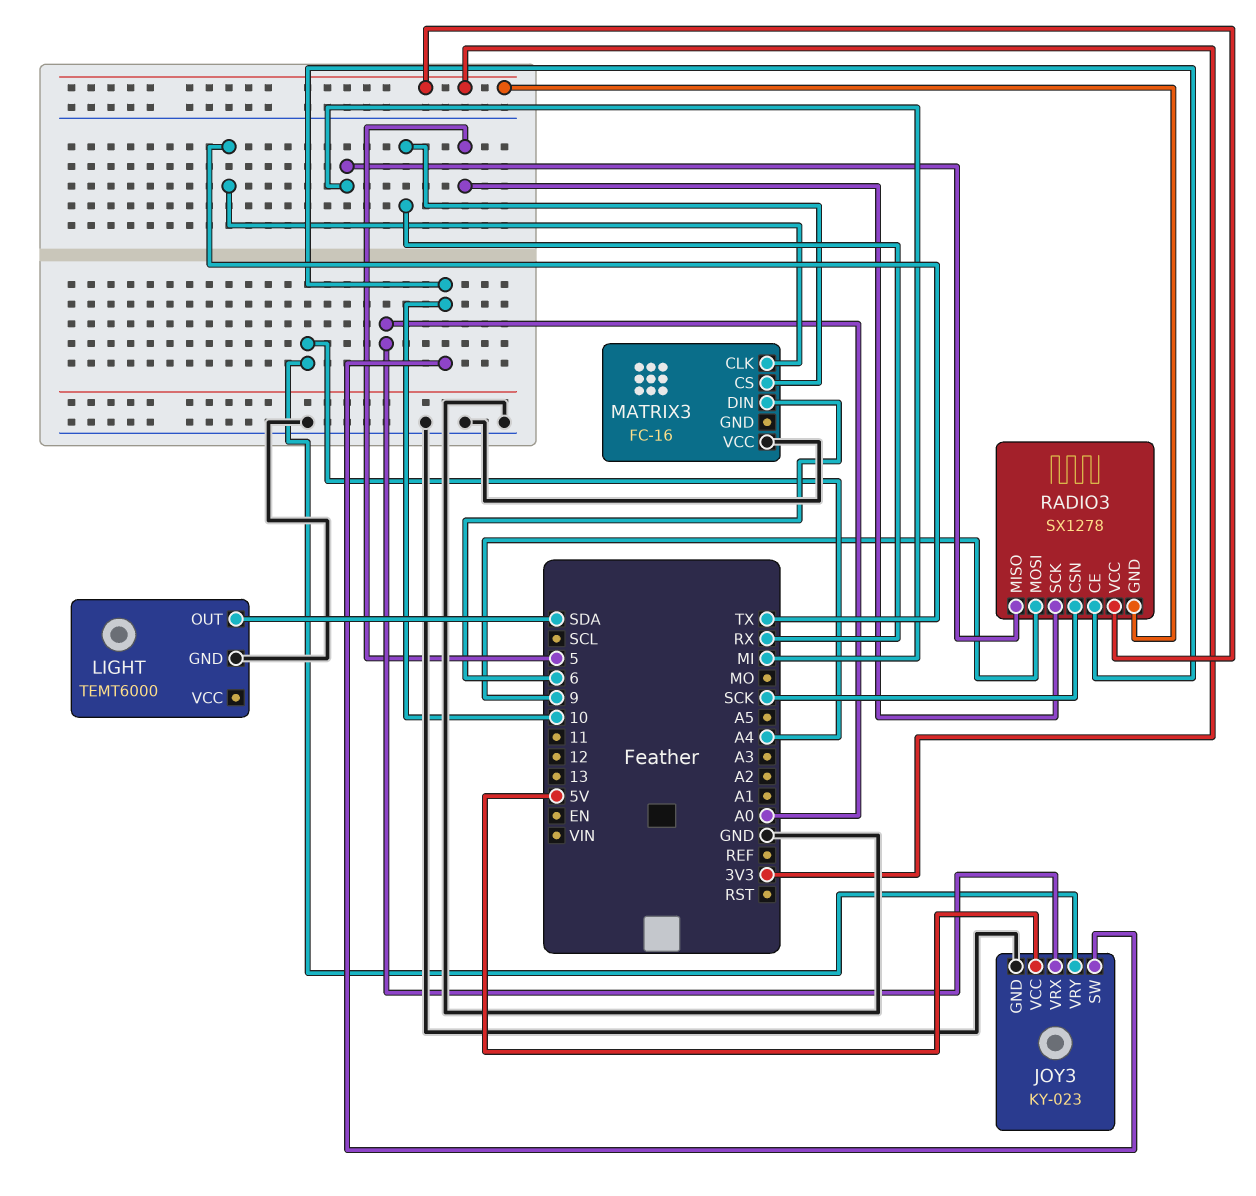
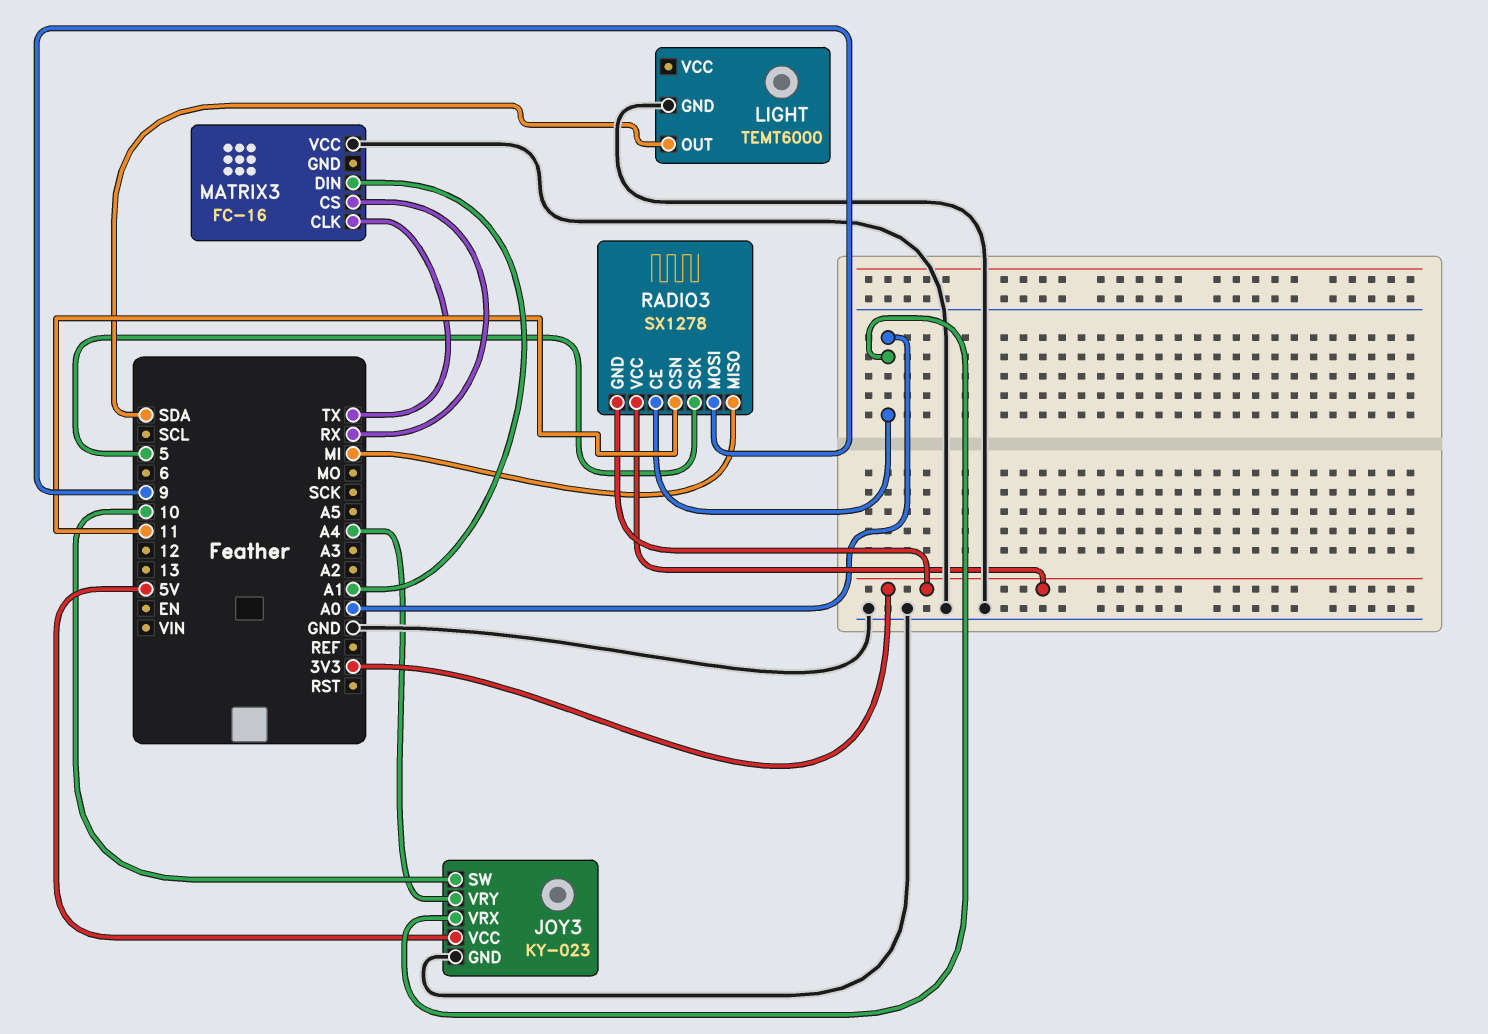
MATRIX3 pin DIN: 6 -> A1
RADIO3 pin CE: 10 -> A0
RADIO3 pin CSN: SCK -> 11

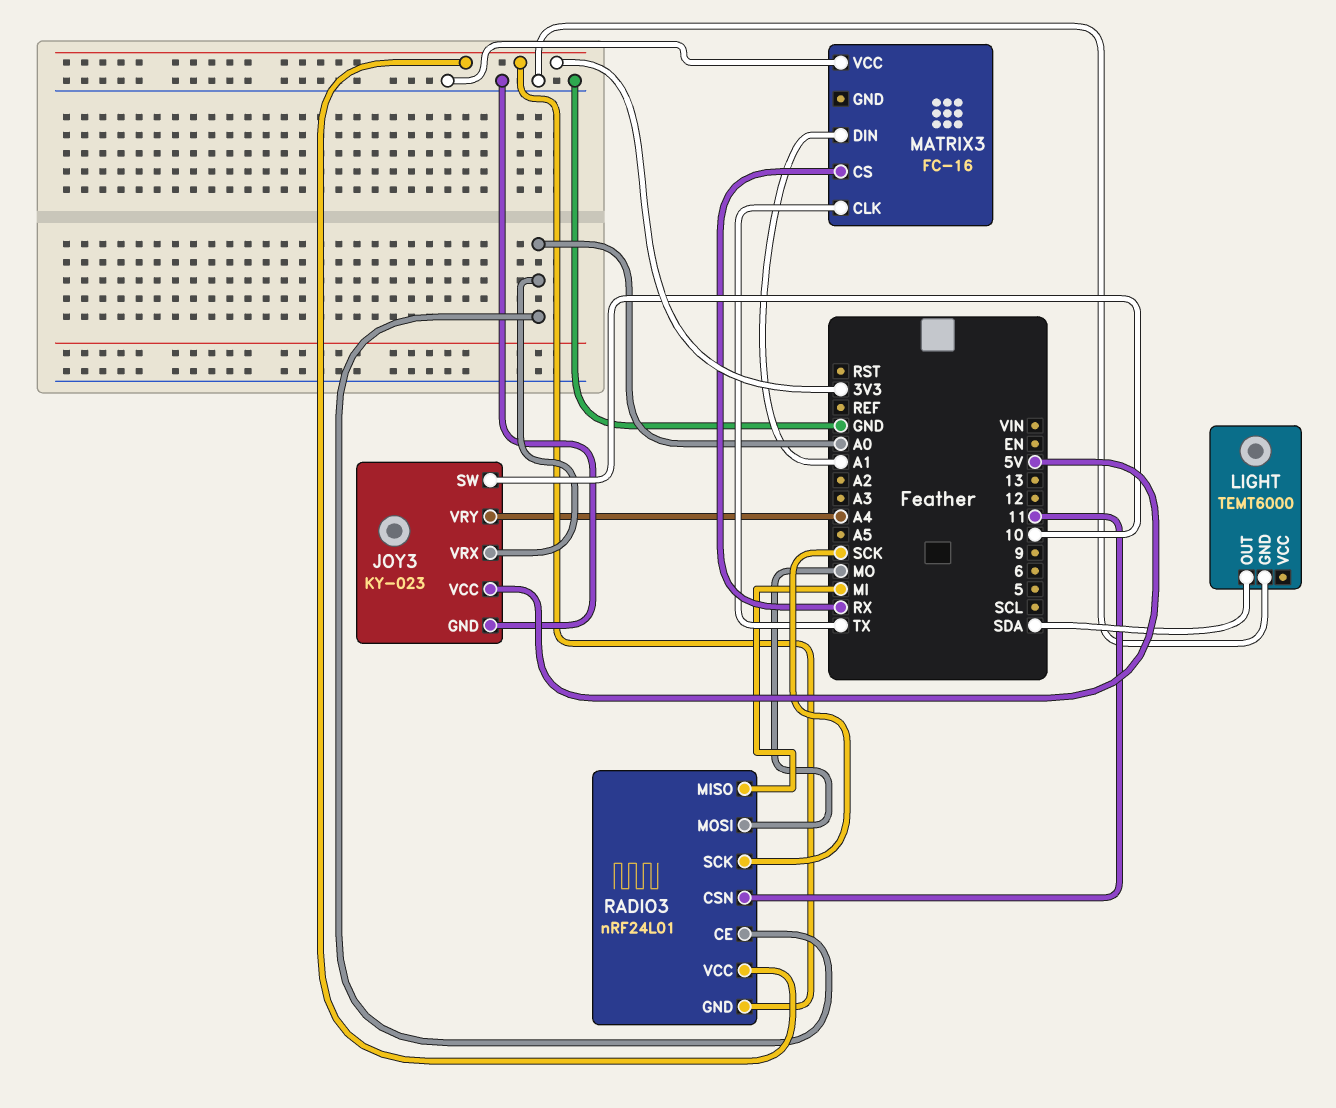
RADIO3: SX1278 -> nRF24L01
RADIO3 pin MOSI: 9 -> MO
RADIO3 pin SCK: 5 -> SCK

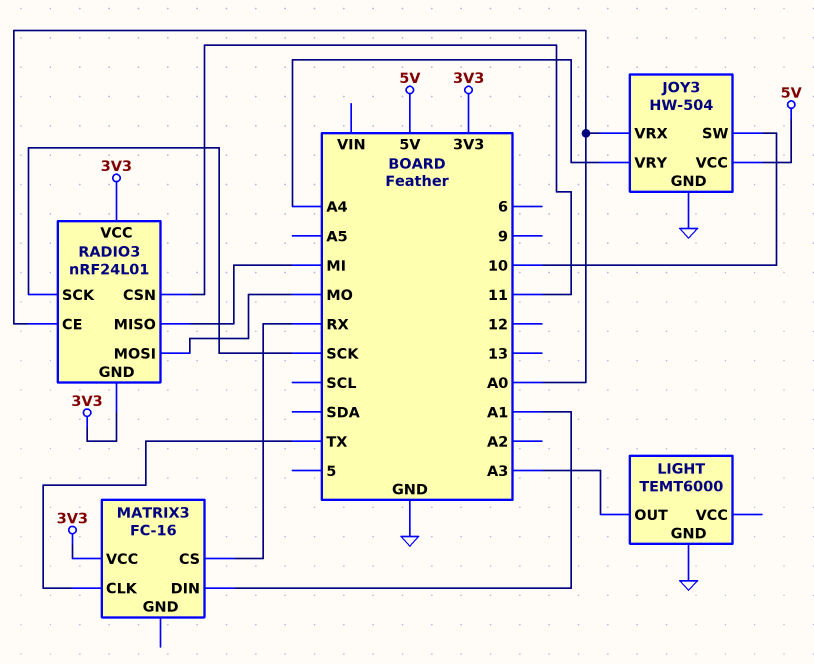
JOY3: KY-023 -> HW-504
LIGHT pin OUT: SDA -> A3
MATRIX3 pin VCC: GND -> 3V3

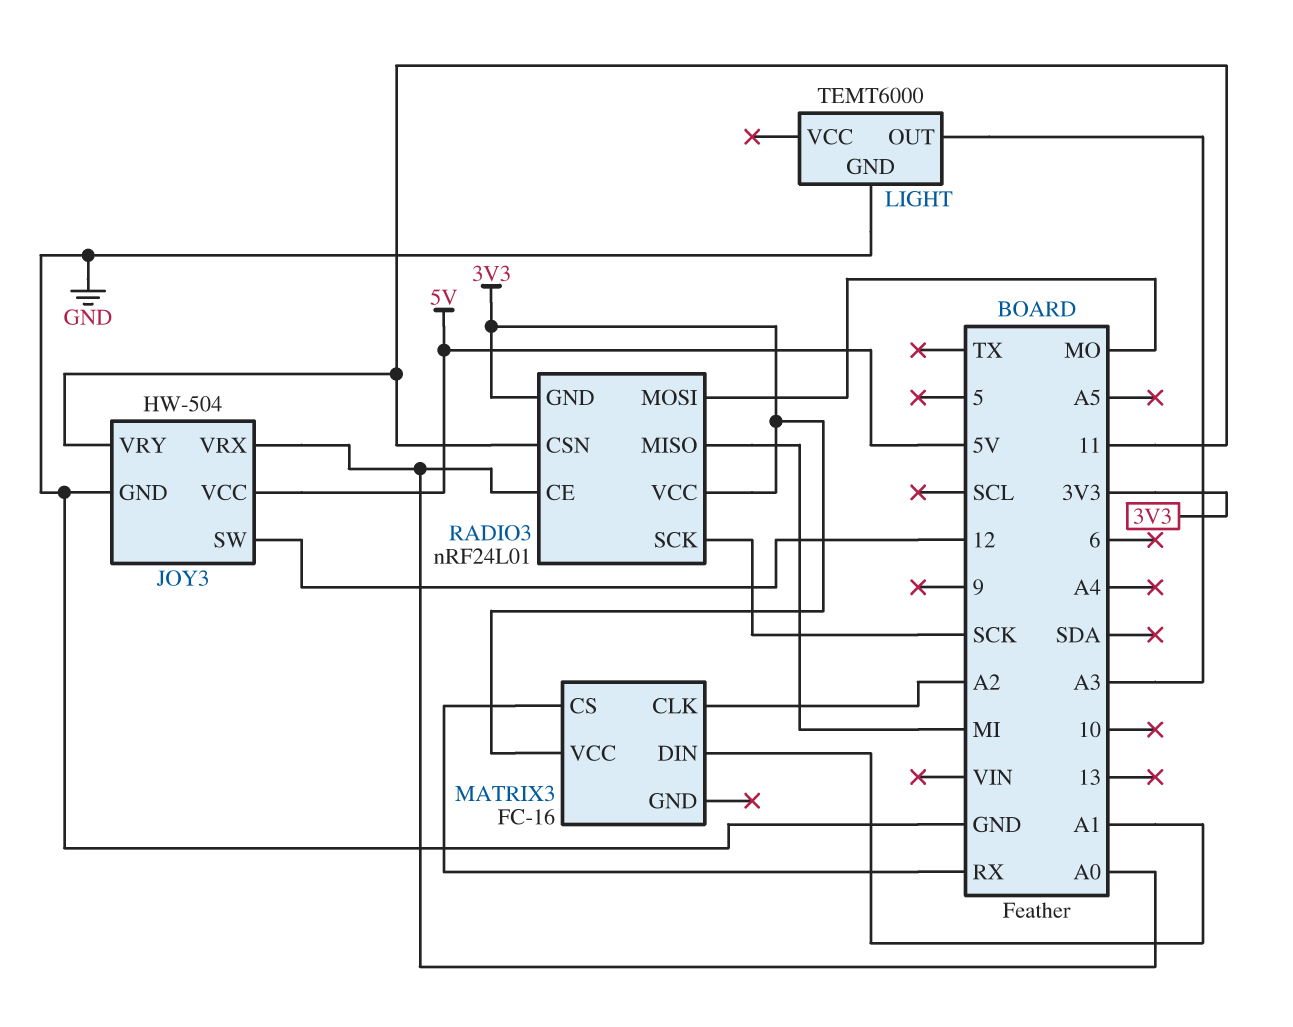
JOY3 pin SW: 10 -> 12
JOY3 pin VRY: A4 -> 11
MATRIX3 pin CLK: TX -> A2

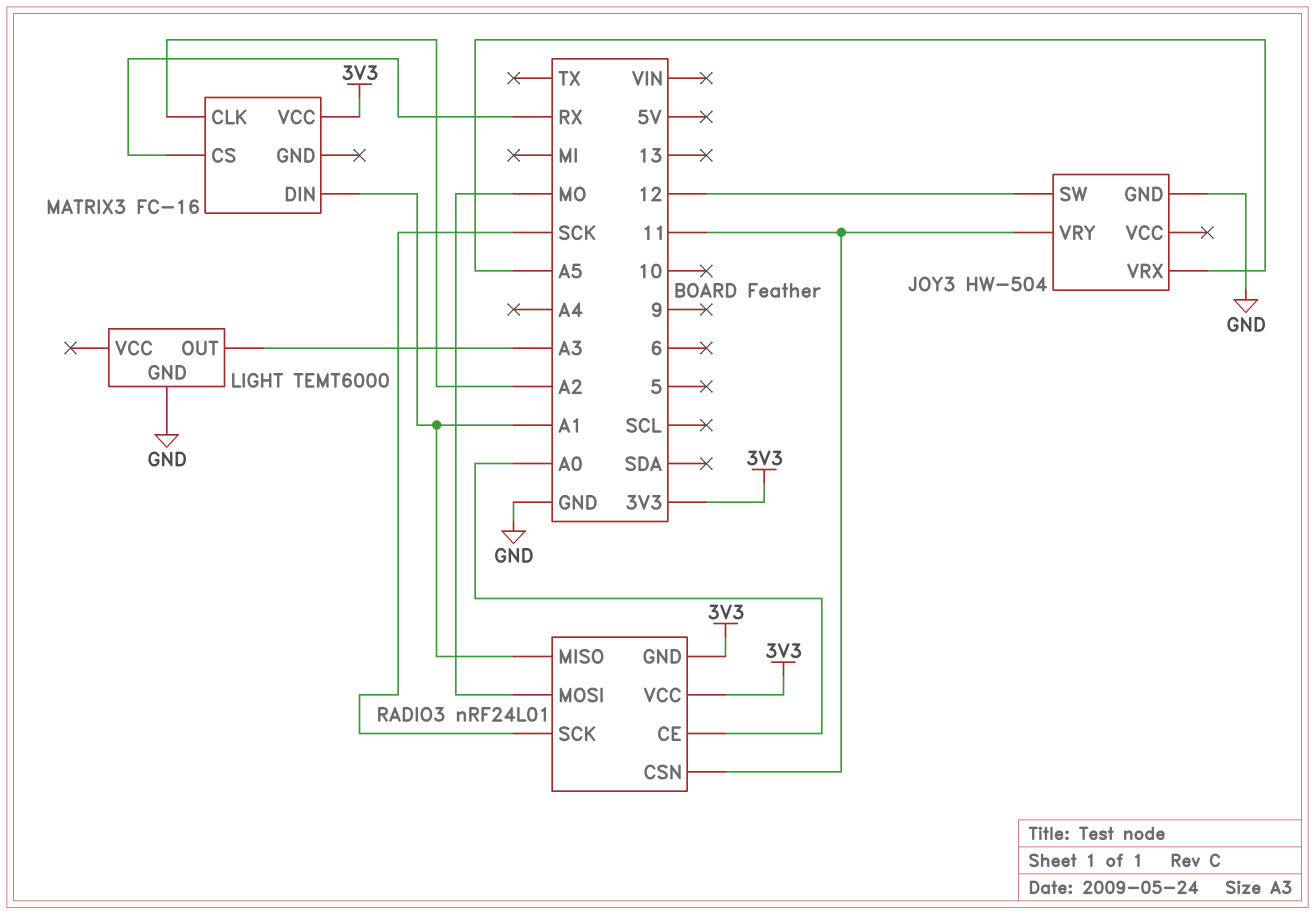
JOY3 pin VCC: 5V -> none
JOY3 pin VRX: A0 -> A5
RADIO3 pin MISO: MI -> A1

